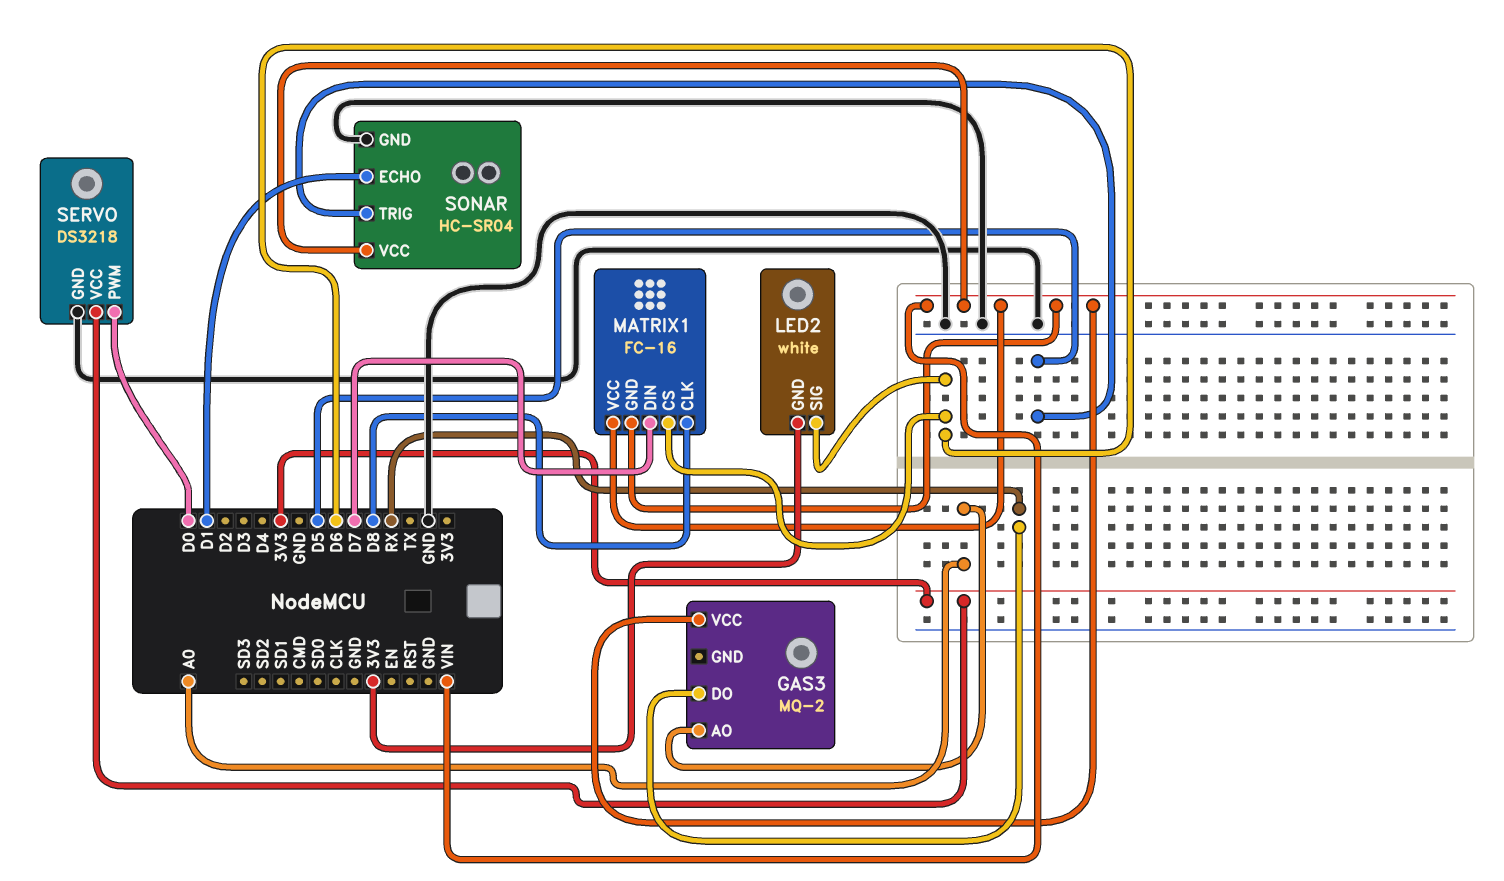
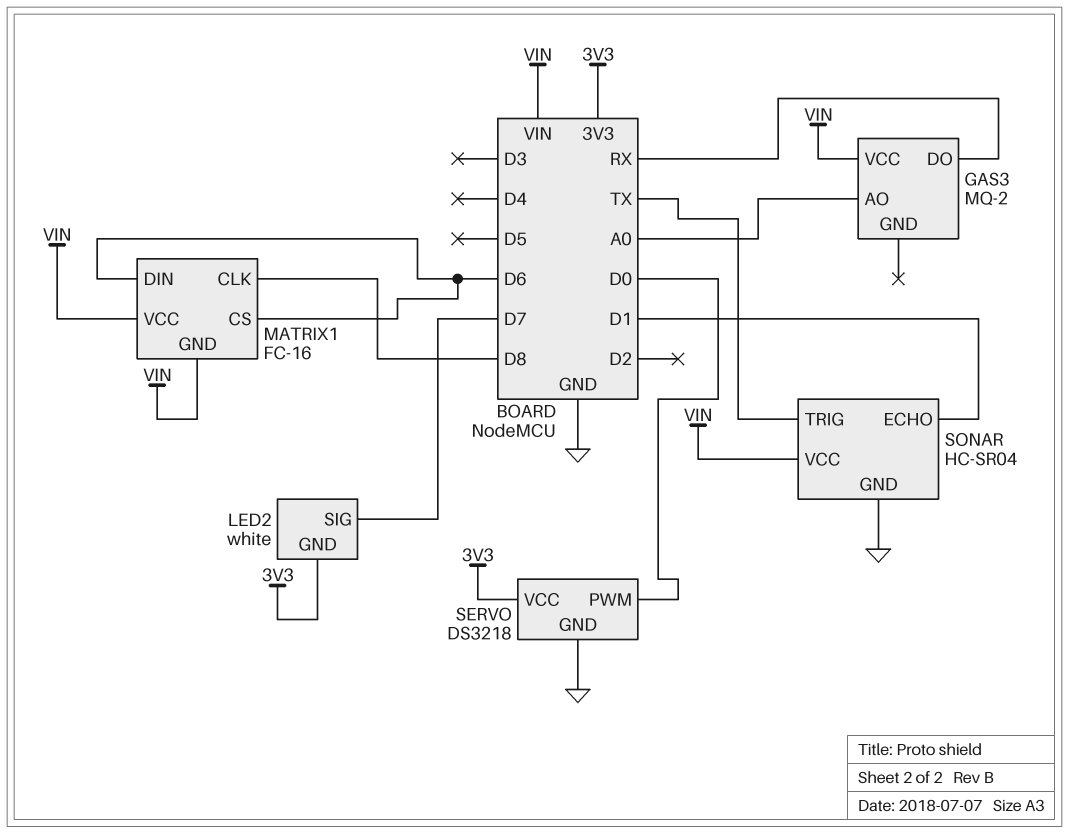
LED2 pin SIG: D6 -> D7
MATRIX1 pin DIN: D7 -> D6
SONAR pin TRIG: D5 -> TX

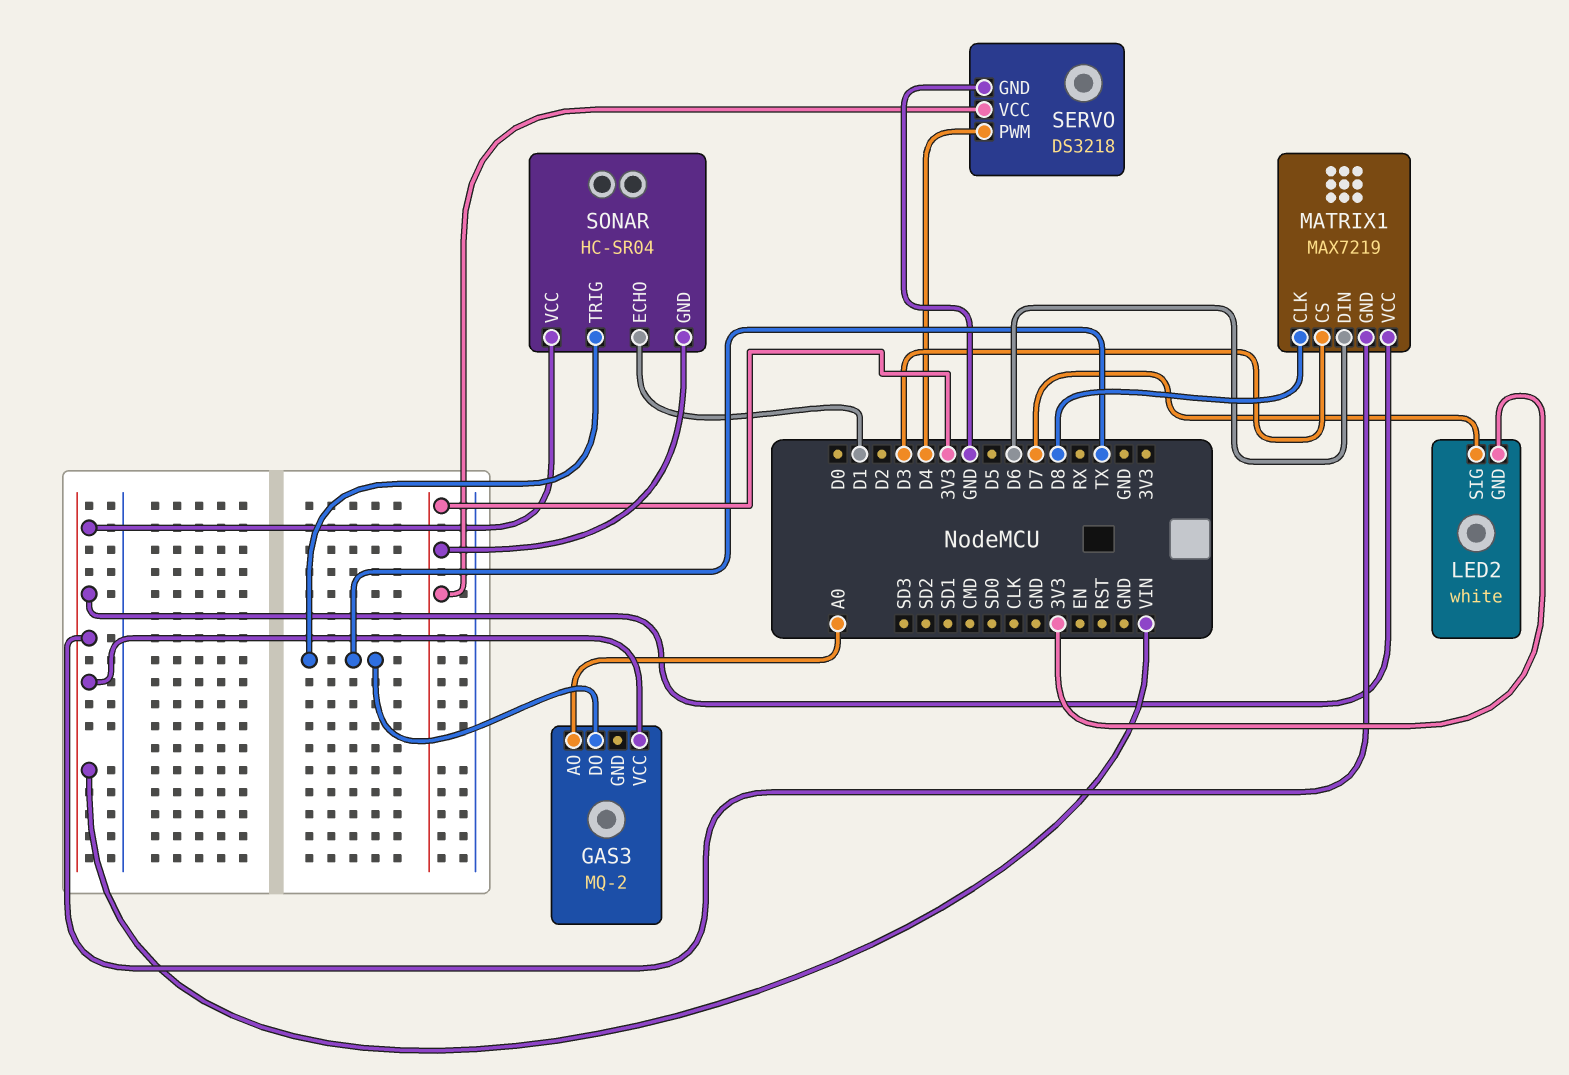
GAS3 pin DO: RX -> TX
MATRIX1: FC-16 -> MAX7219
MATRIX1 pin CS: D6 -> D3
SERVO pin PWM: D0 -> D4
SONAR pin GND: GND -> 3V3

